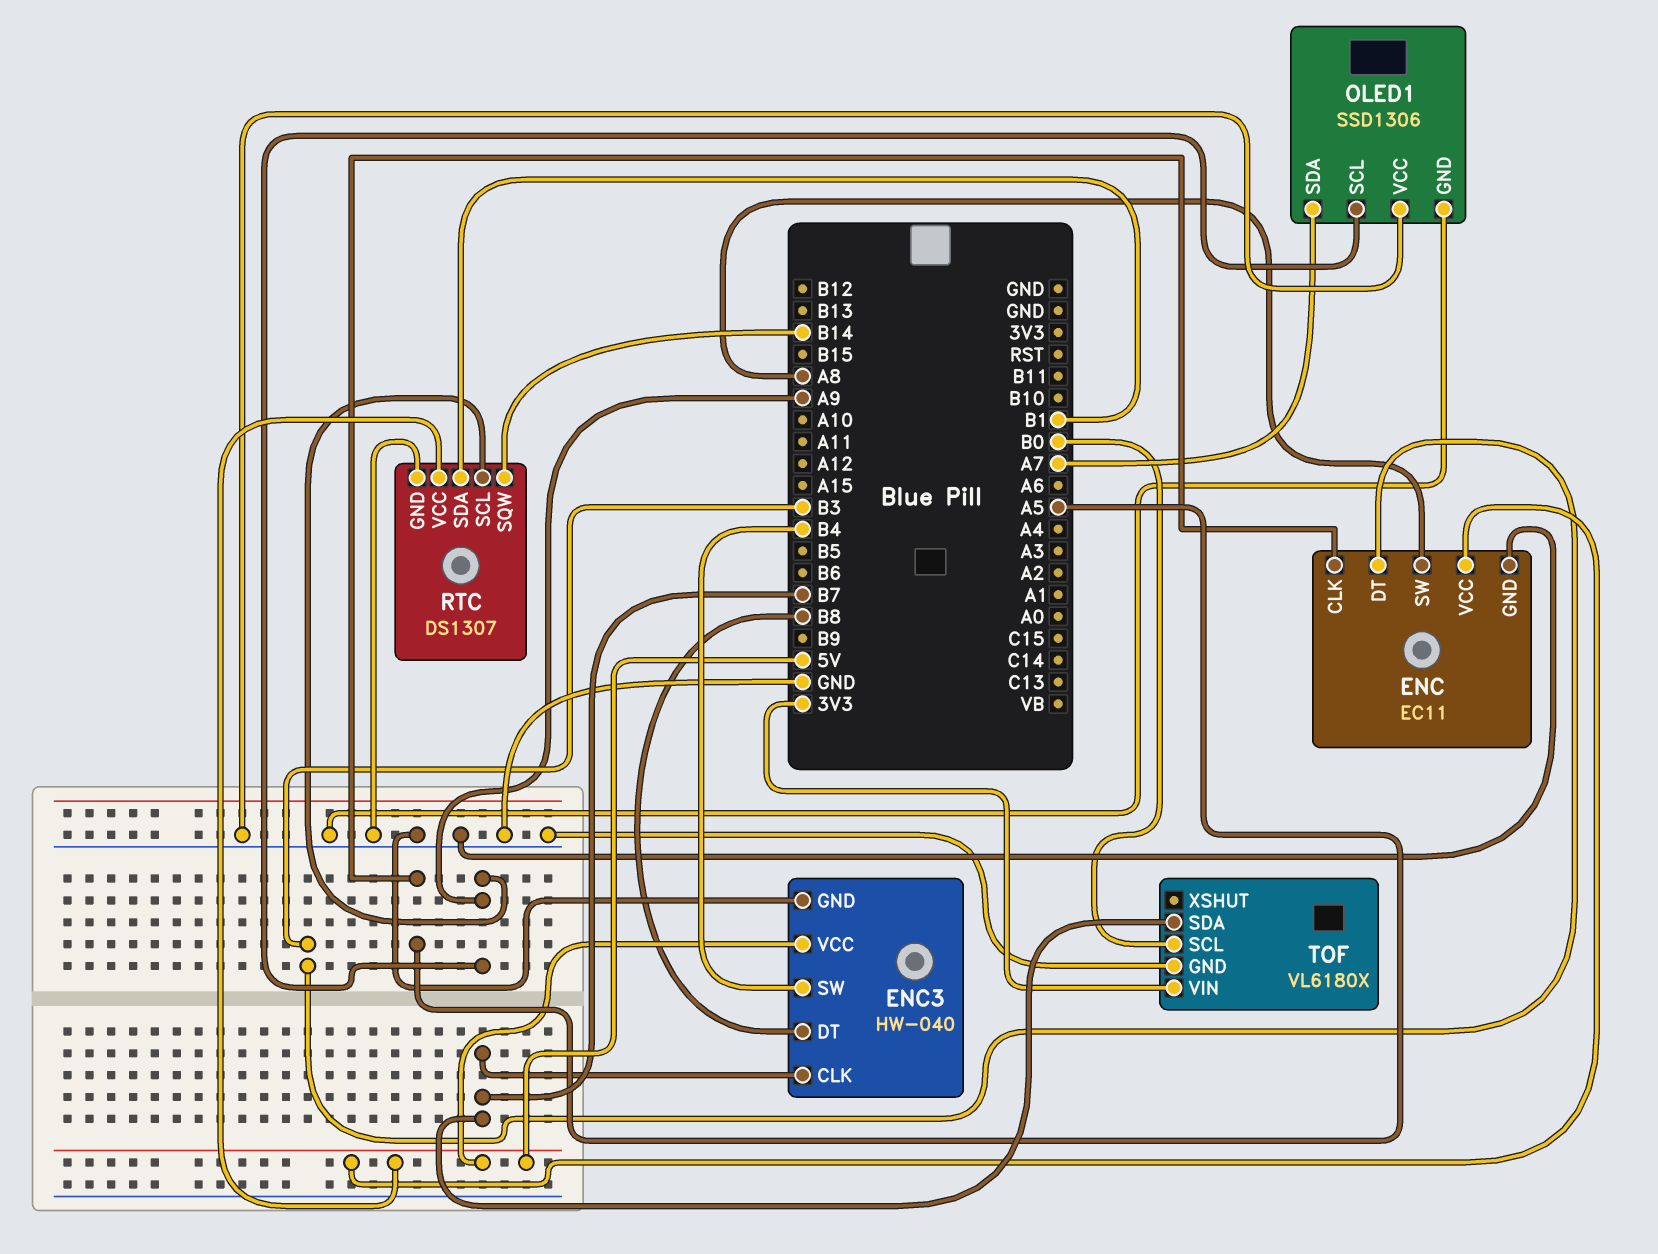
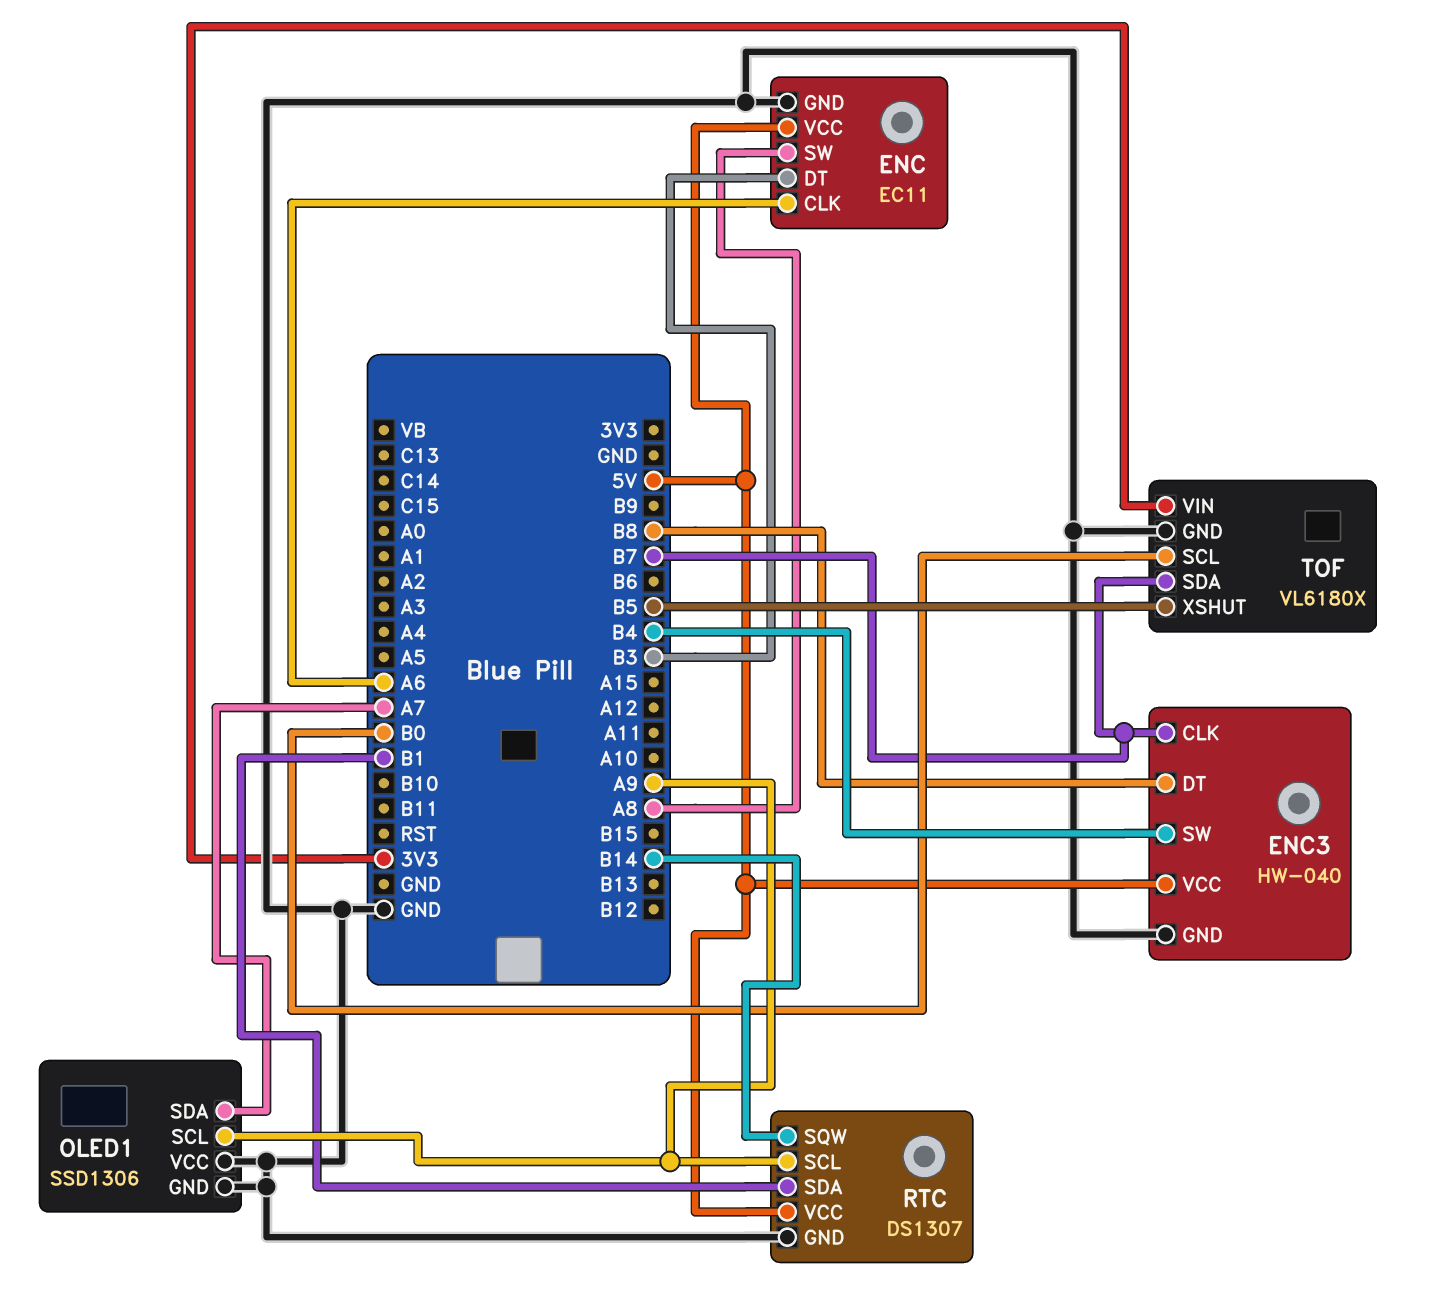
ENC pin CLK: A5 -> A6
TOF pin XSHUT: none -> B5

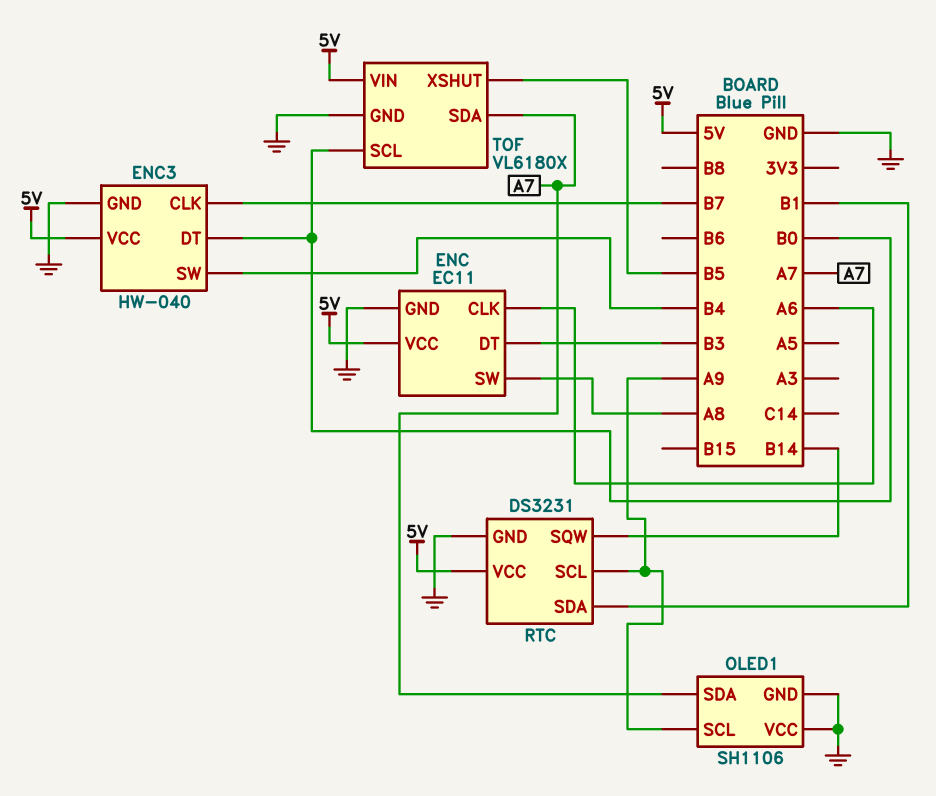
ENC3 pin DT: B8 -> B0
OLED1: SSD1306 -> SH1106
RTC: DS1307 -> DS3231
TOF pin SDA: B7 -> A7
TOF pin VIN: 3V3 -> 5V

